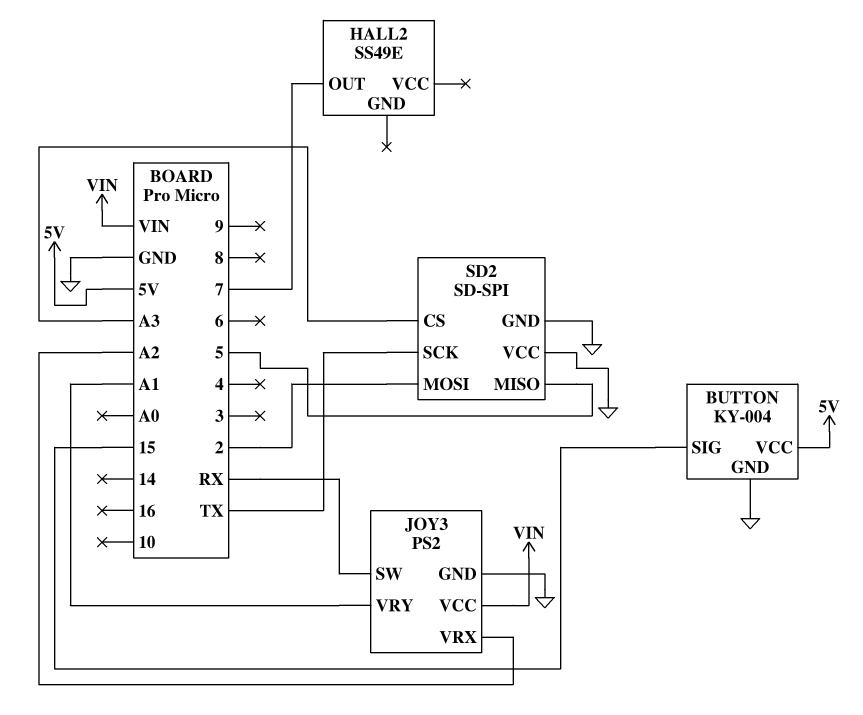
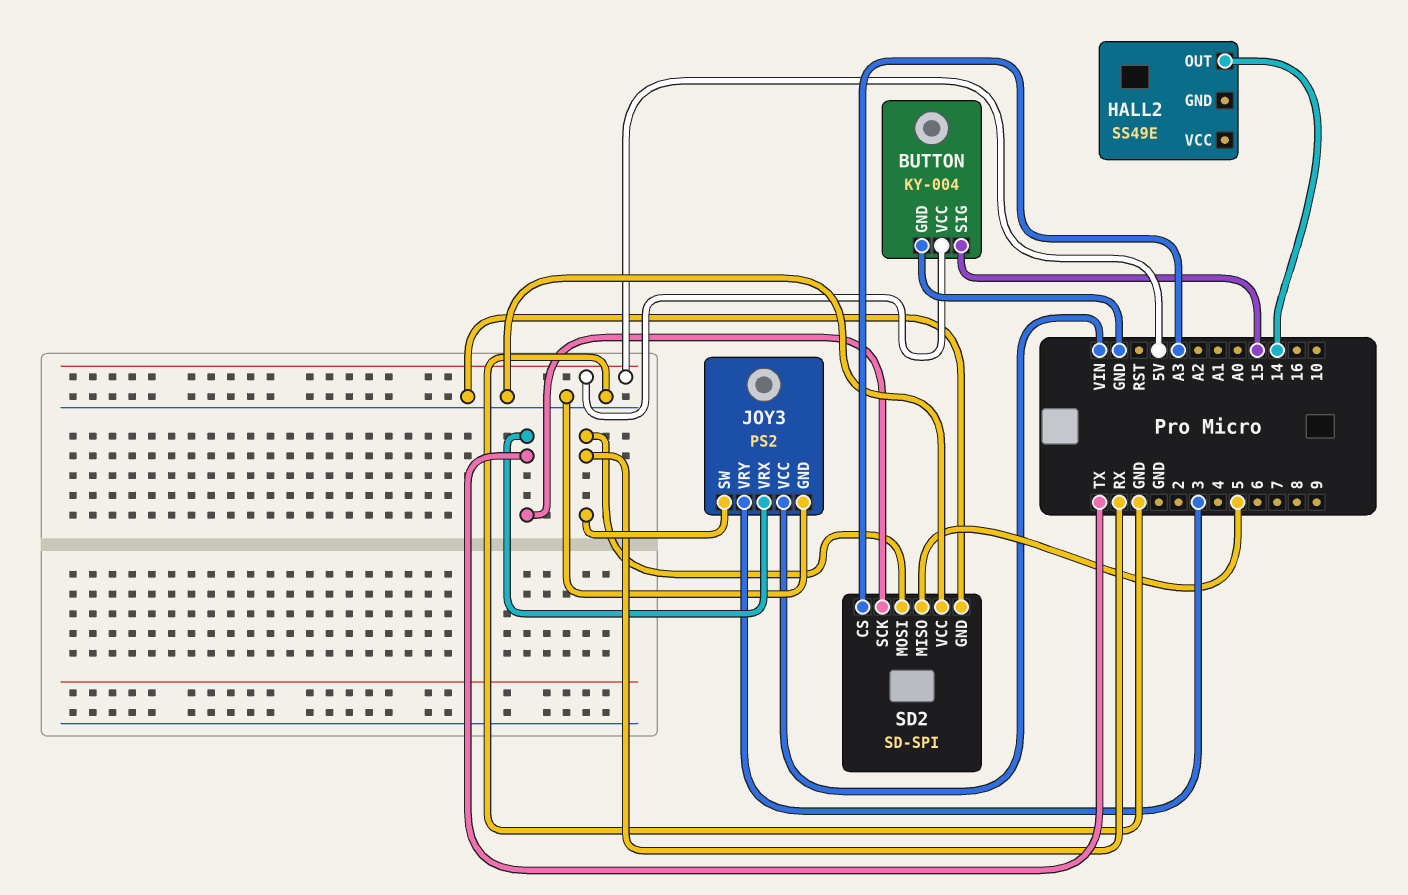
HALL2 pin OUT: 7 -> 14
JOY3 pin VRX: A2 -> TX
JOY3 pin VRY: A1 -> 3
SD2 pin MOSI: 2 -> RX

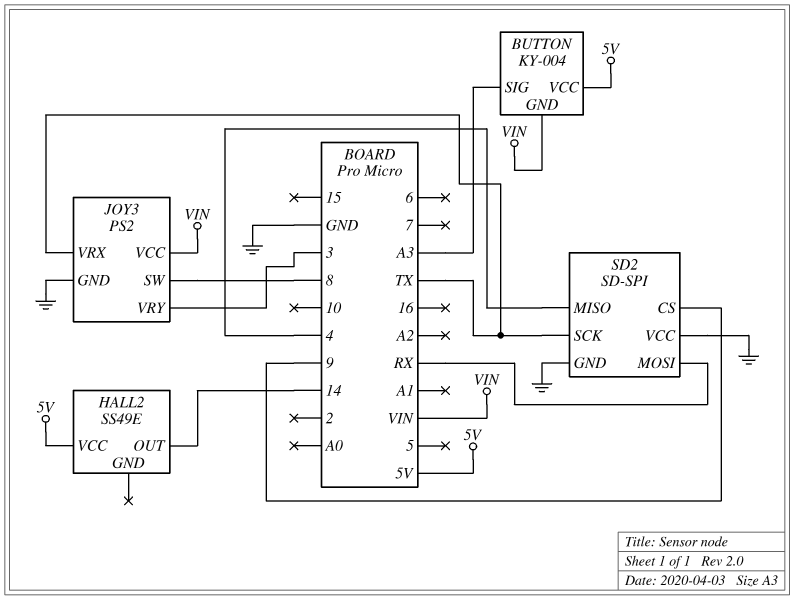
BUTTON pin GND: GND -> VIN
BUTTON pin SIG: 15 -> A3
HALL2 pin VCC: none -> 5V
JOY3 pin SW: RX -> 8
SD2 pin CS: A3 -> 9
SD2 pin MISO: 5 -> 4

